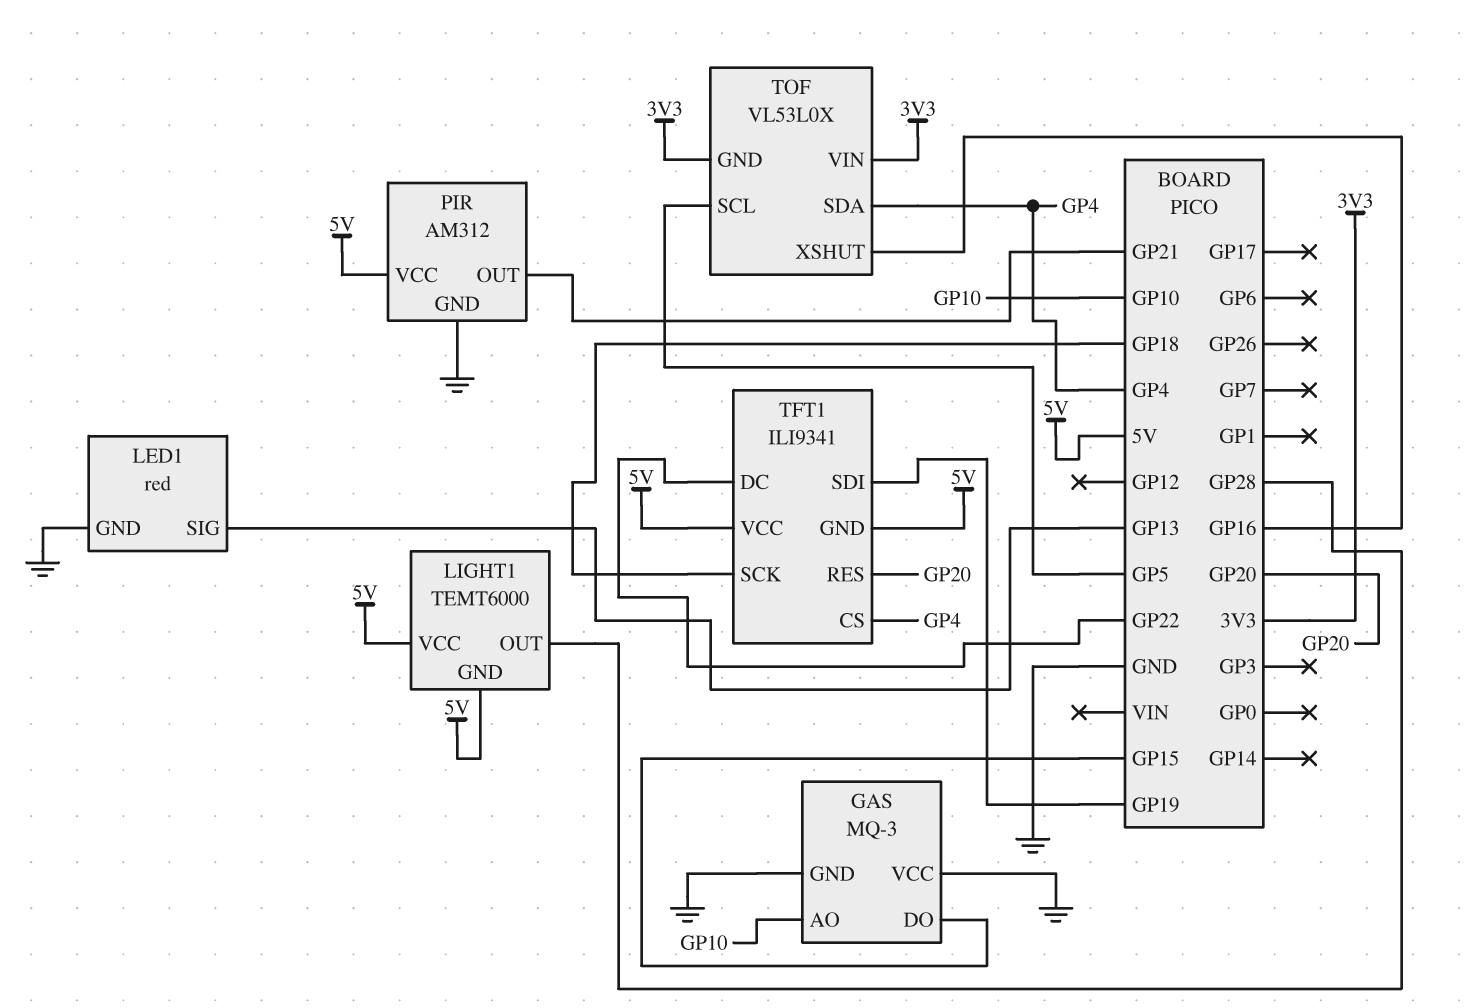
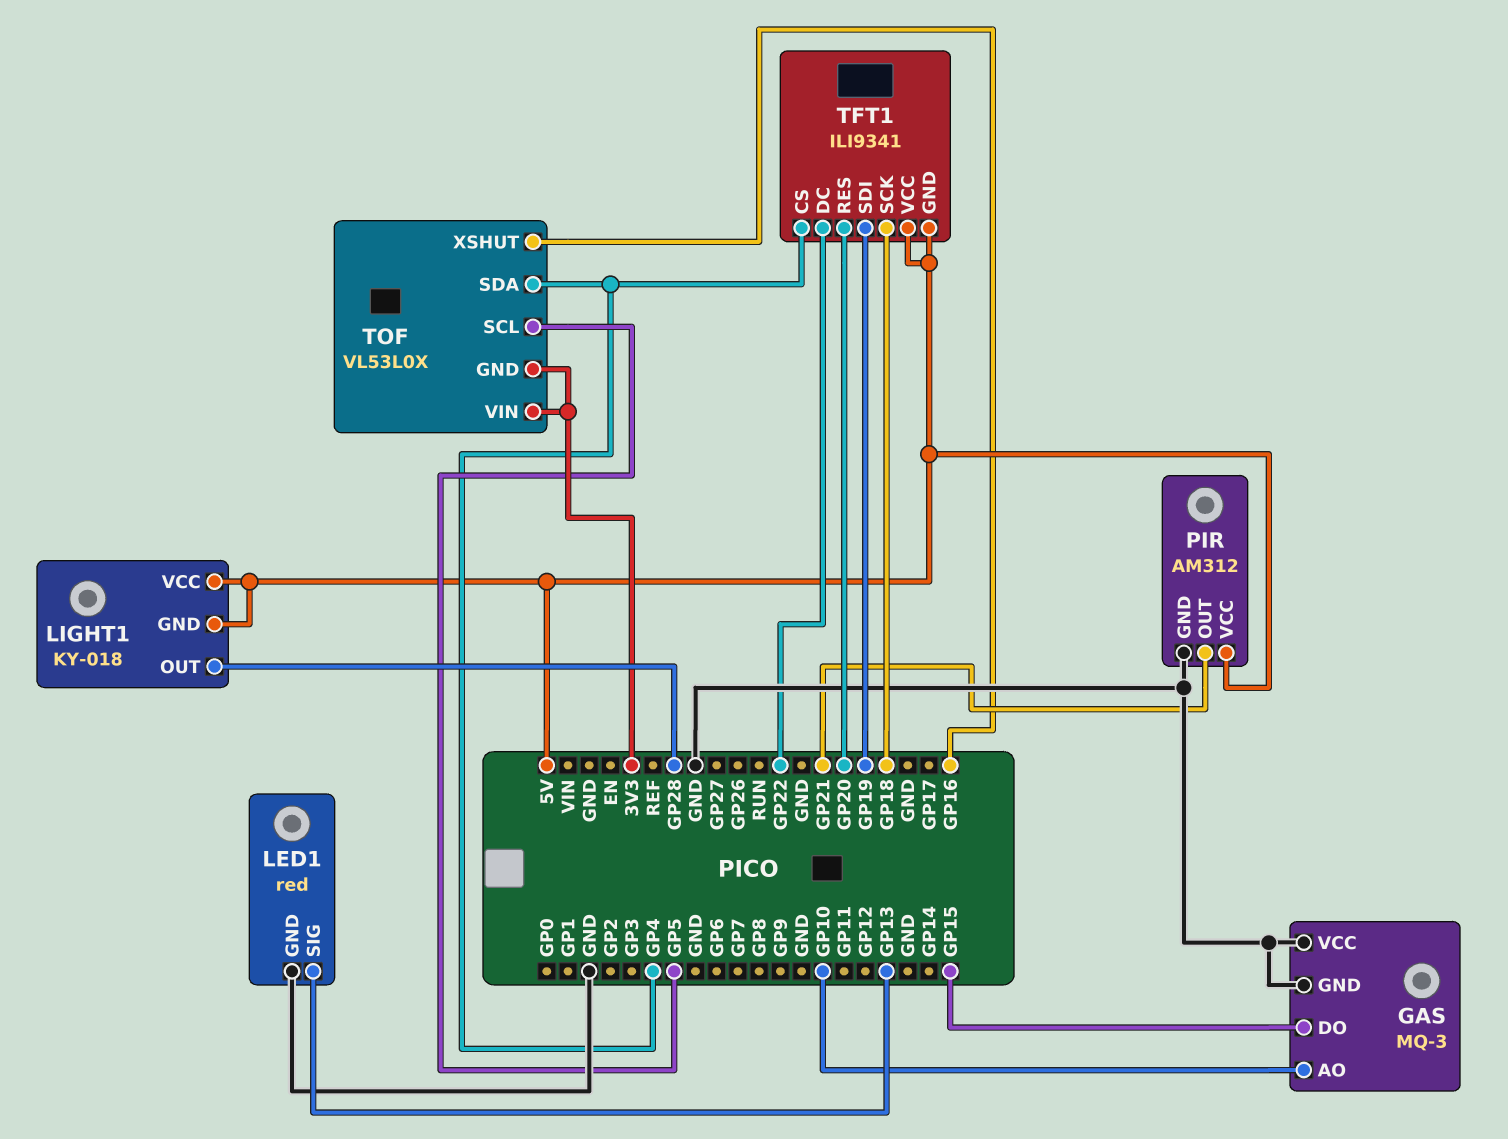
LIGHT1: TEMT6000 -> KY-018

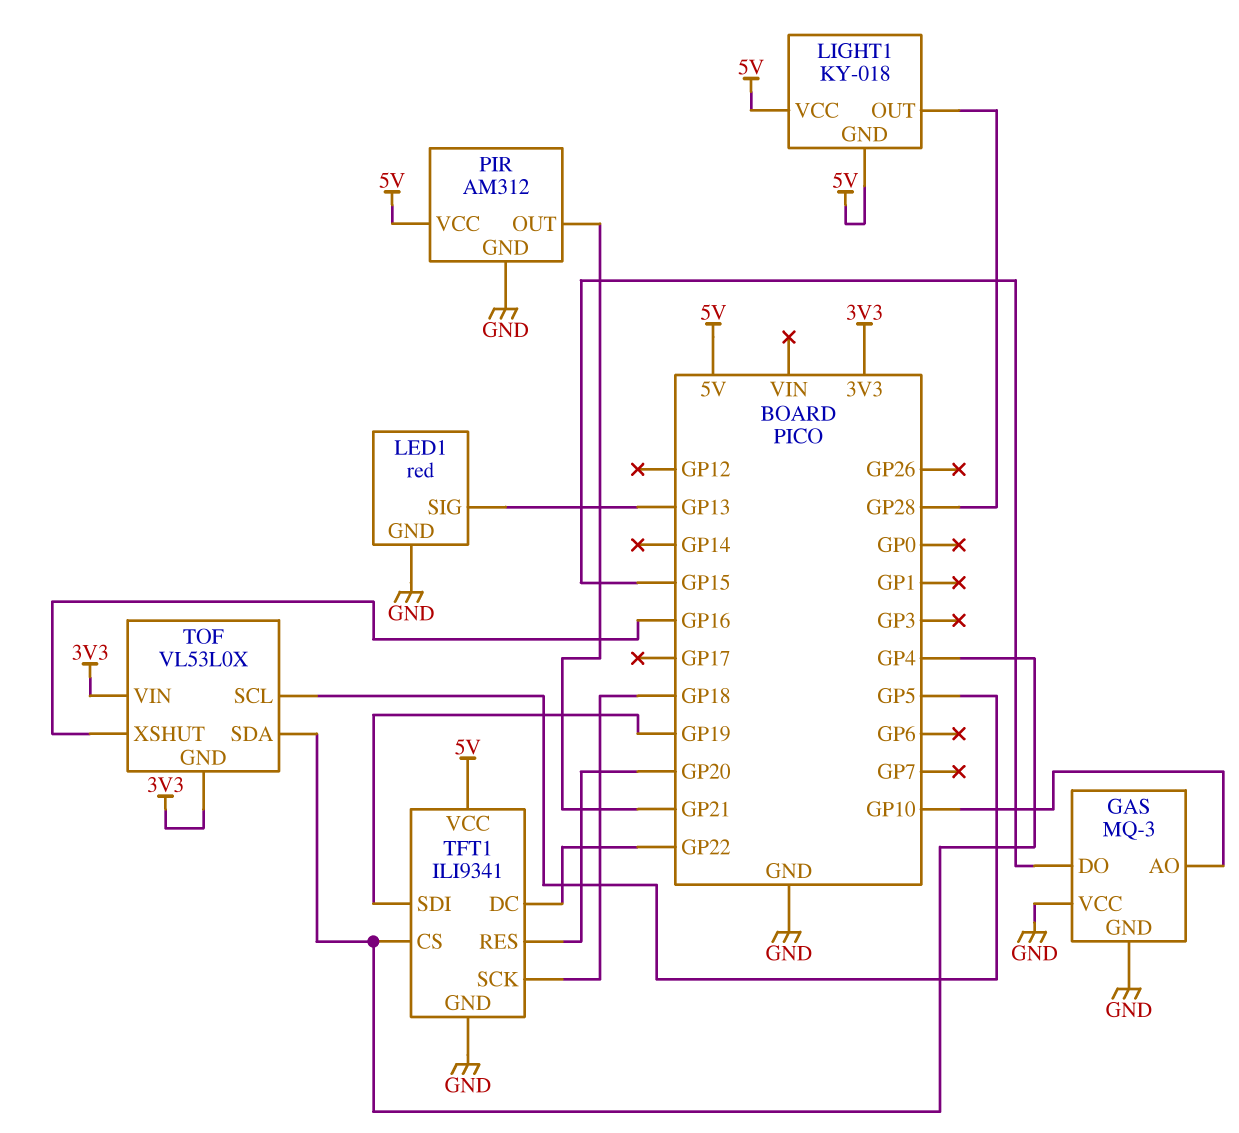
TFT1 pin GND: 5V -> GND

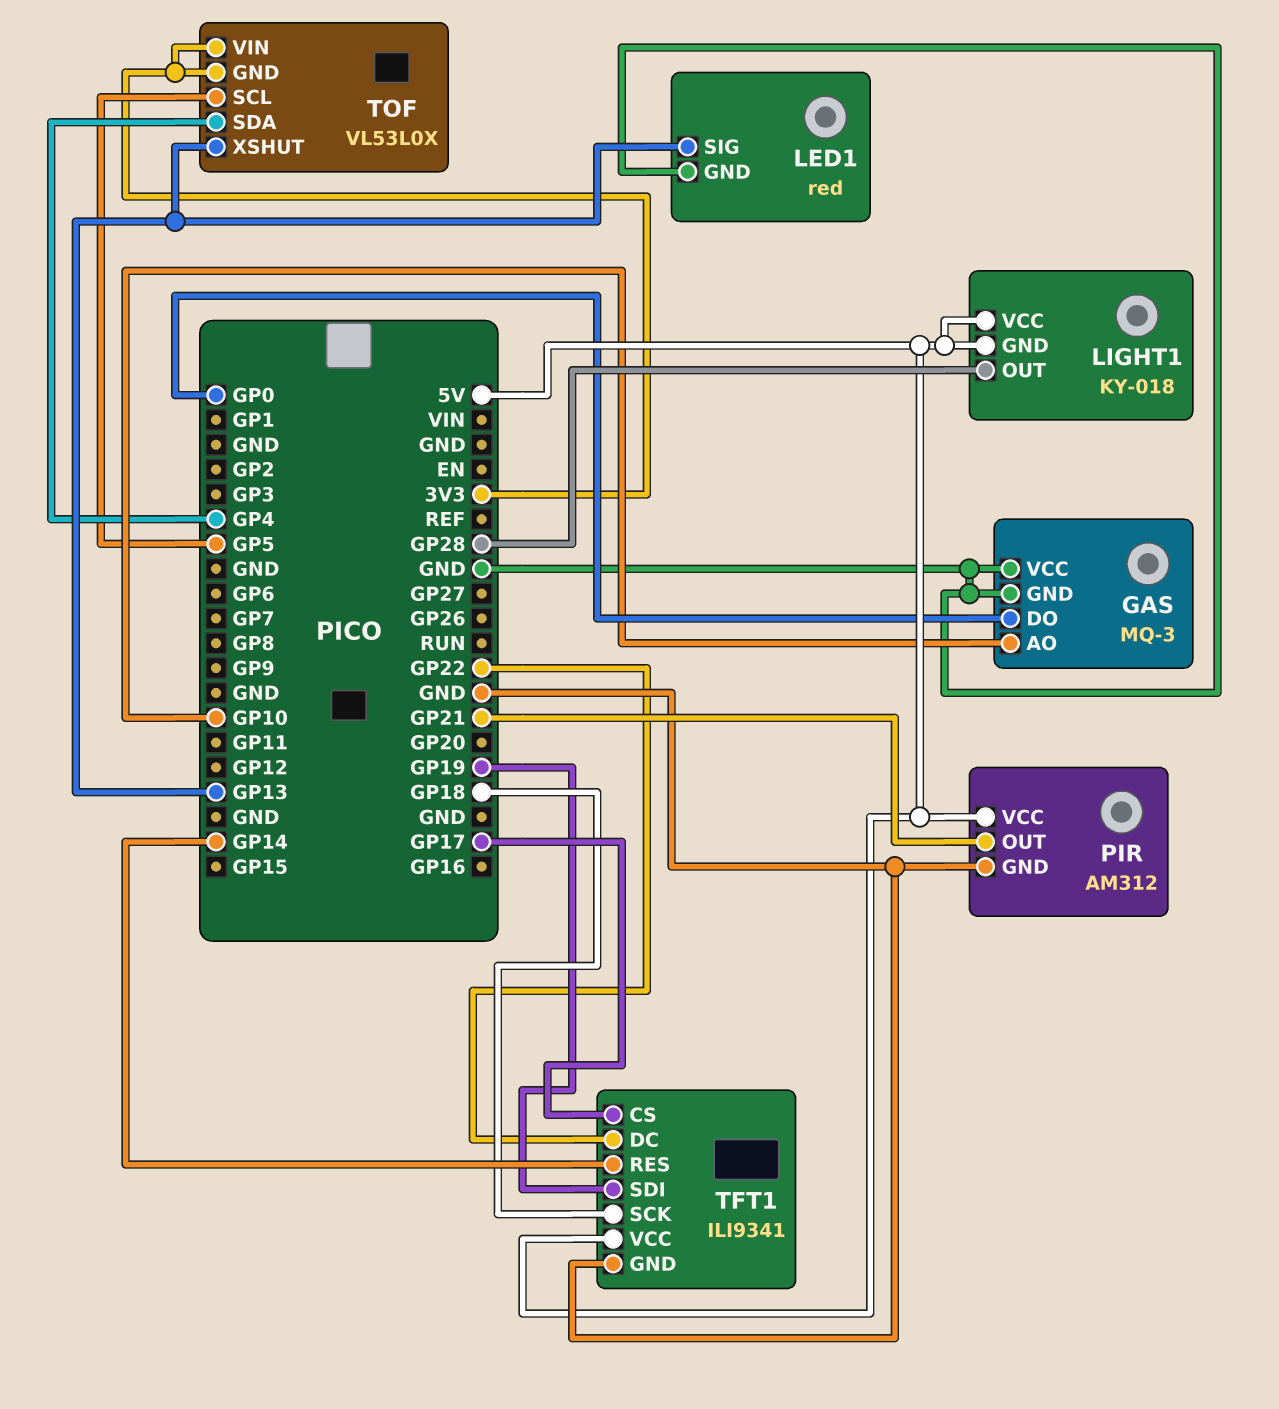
GAS pin DO: GP15 -> GP0
TFT1 pin CS: GP4 -> GP17
TFT1 pin RES: GP20 -> GP14
TOF pin XSHUT: GP16 -> GP13

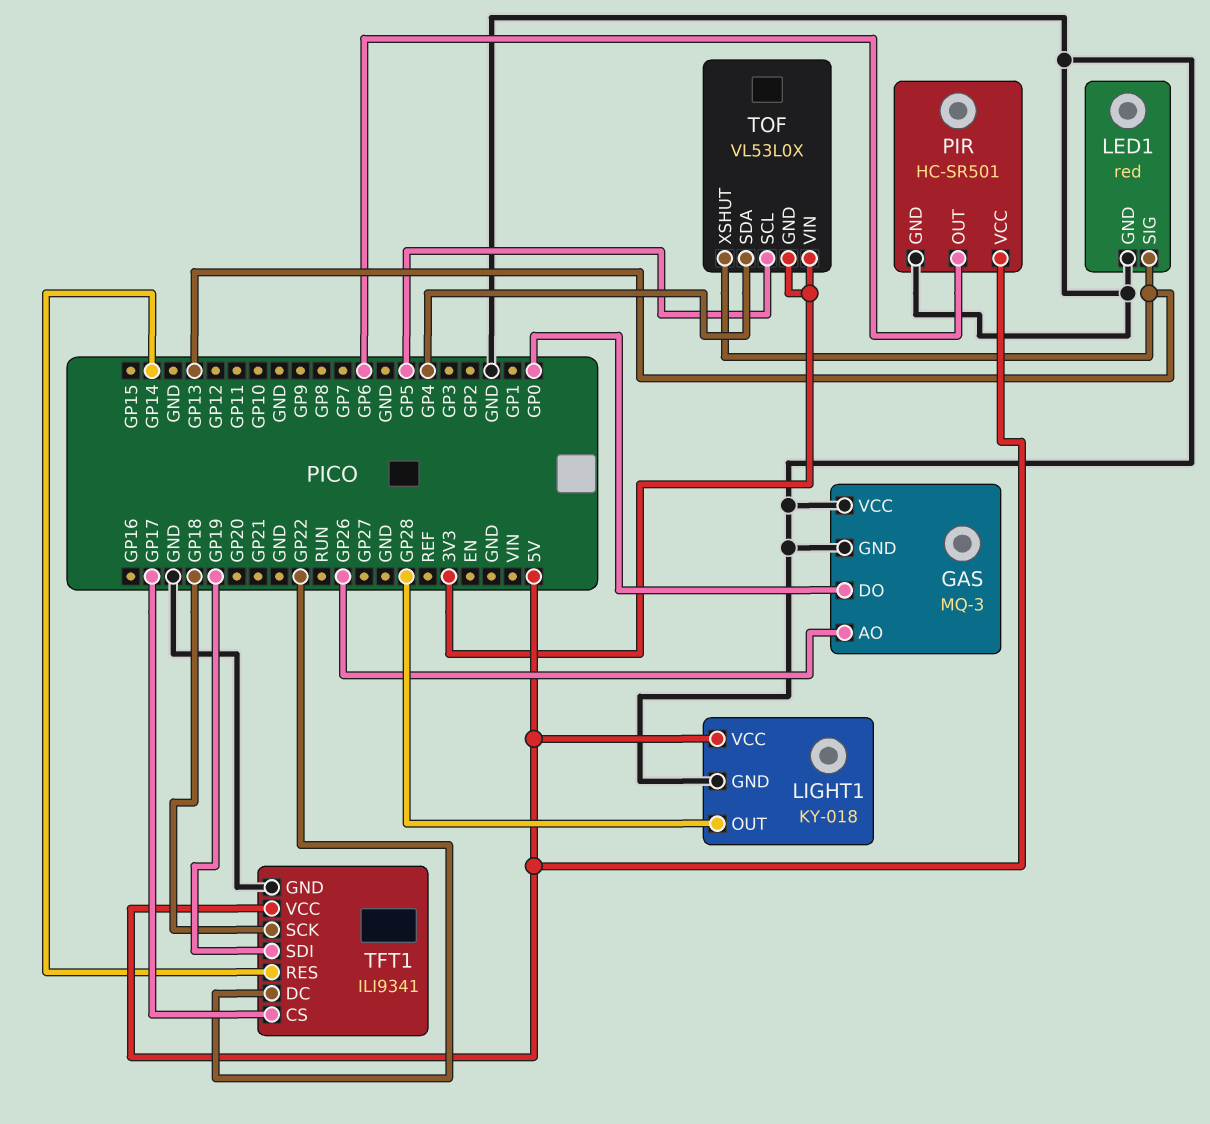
GAS pin AO: GP10 -> GP26
LIGHT1 pin GND: 5V -> GND
PIR: AM312 -> HC-SR501
PIR pin OUT: GP21 -> GP6

